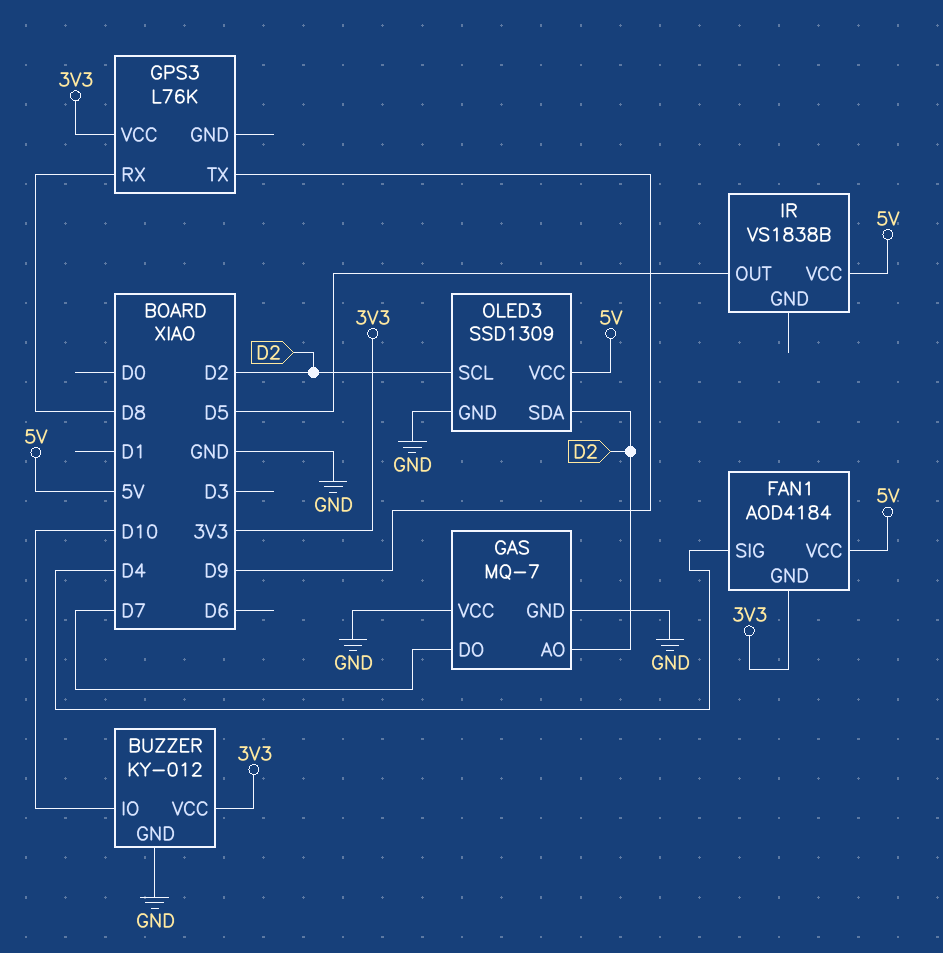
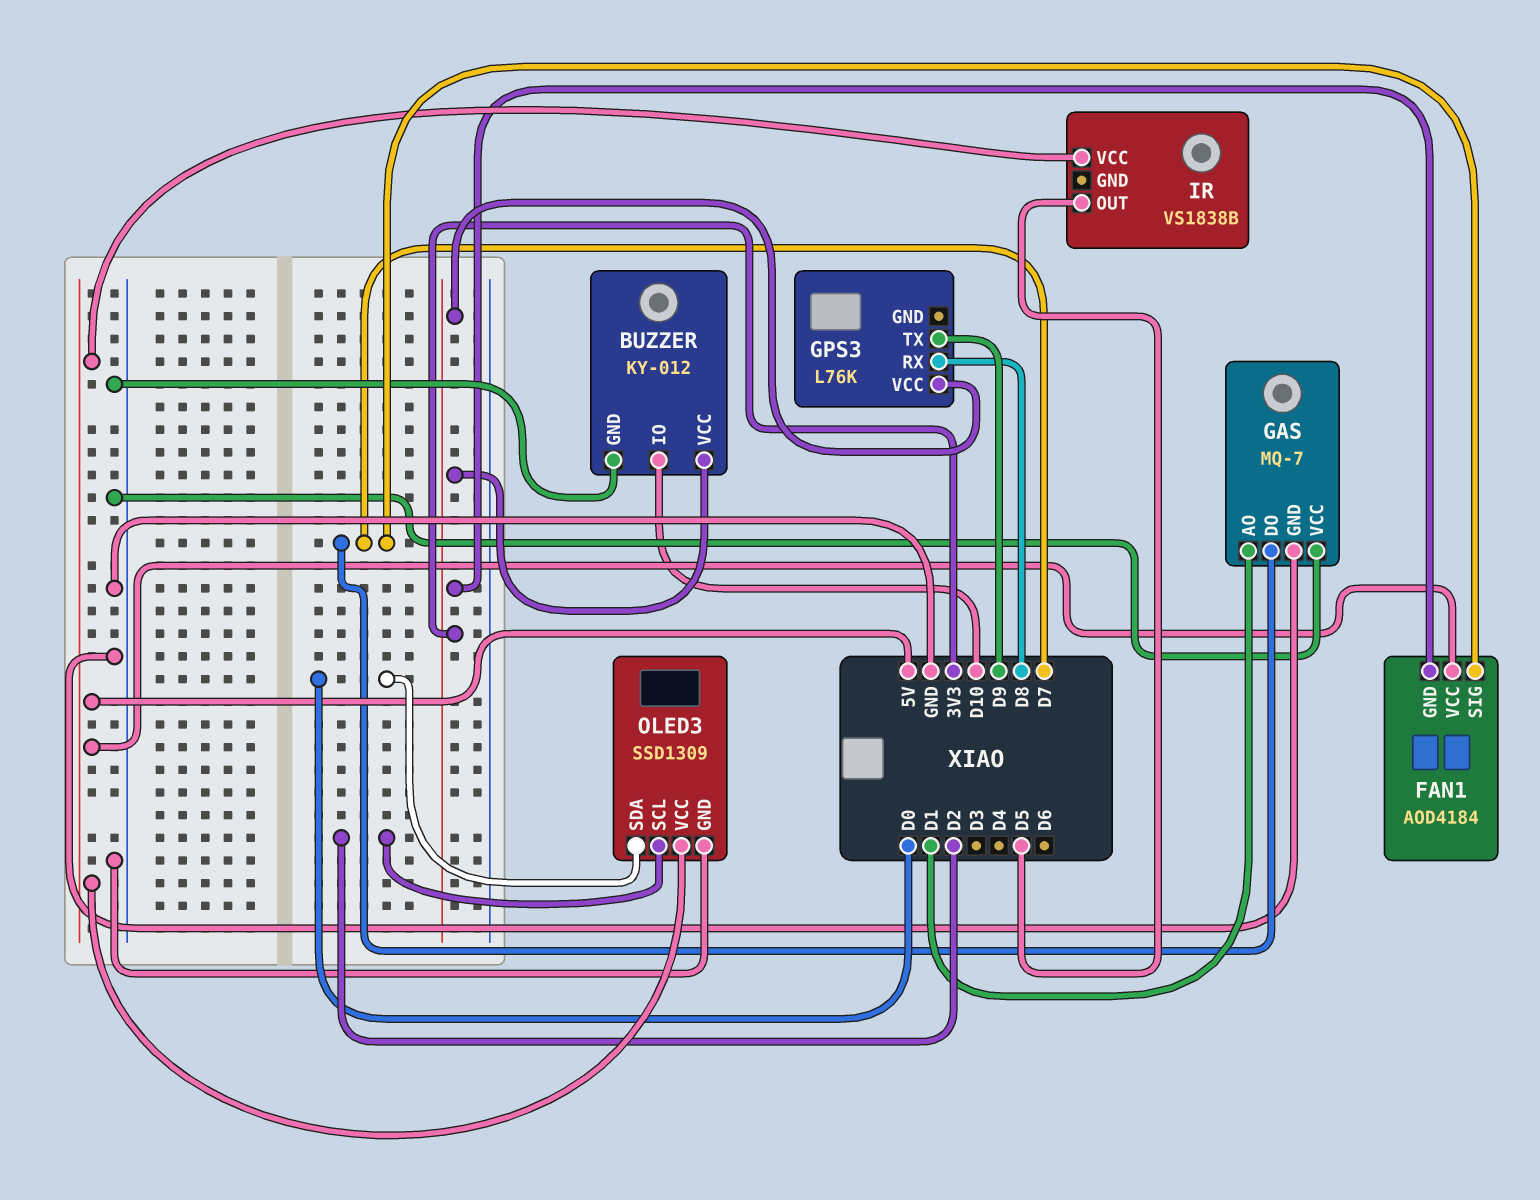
FAN1 pin SIG: D4 -> D7
GAS pin AO: D2 -> D1
OLED3 pin SDA: D2 -> D0

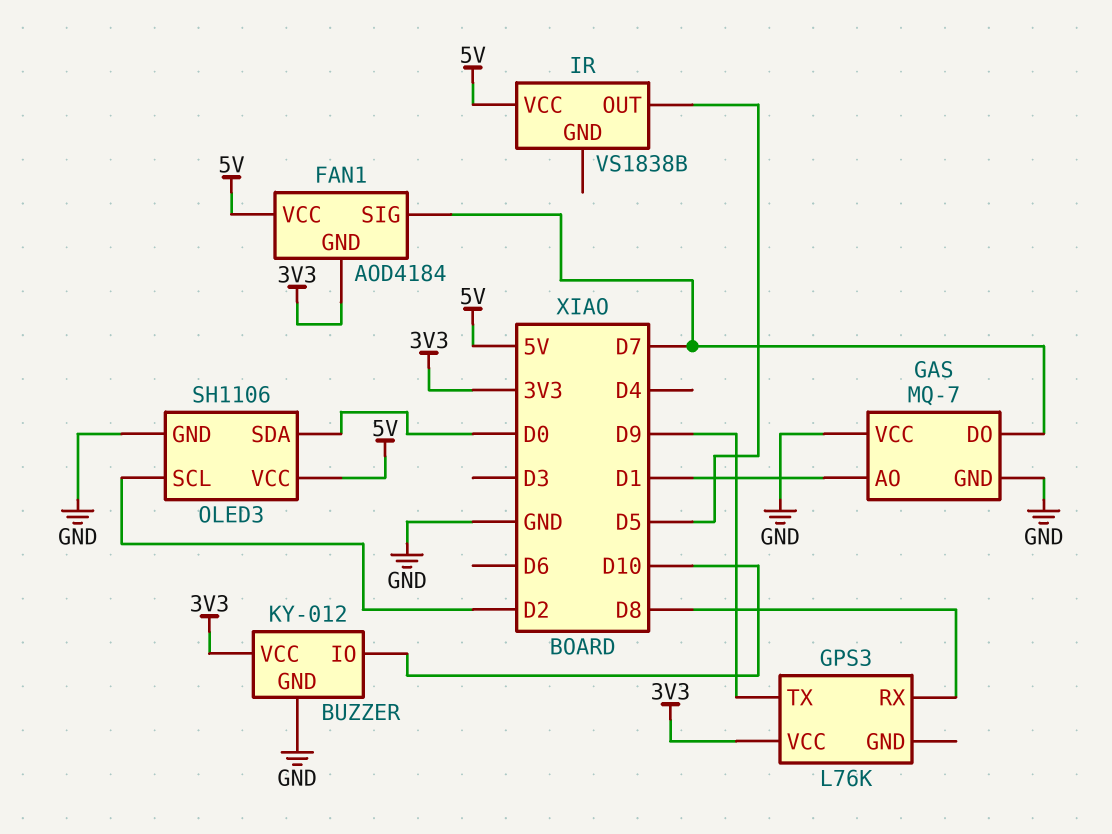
OLED3: SSD1309 -> SH1106

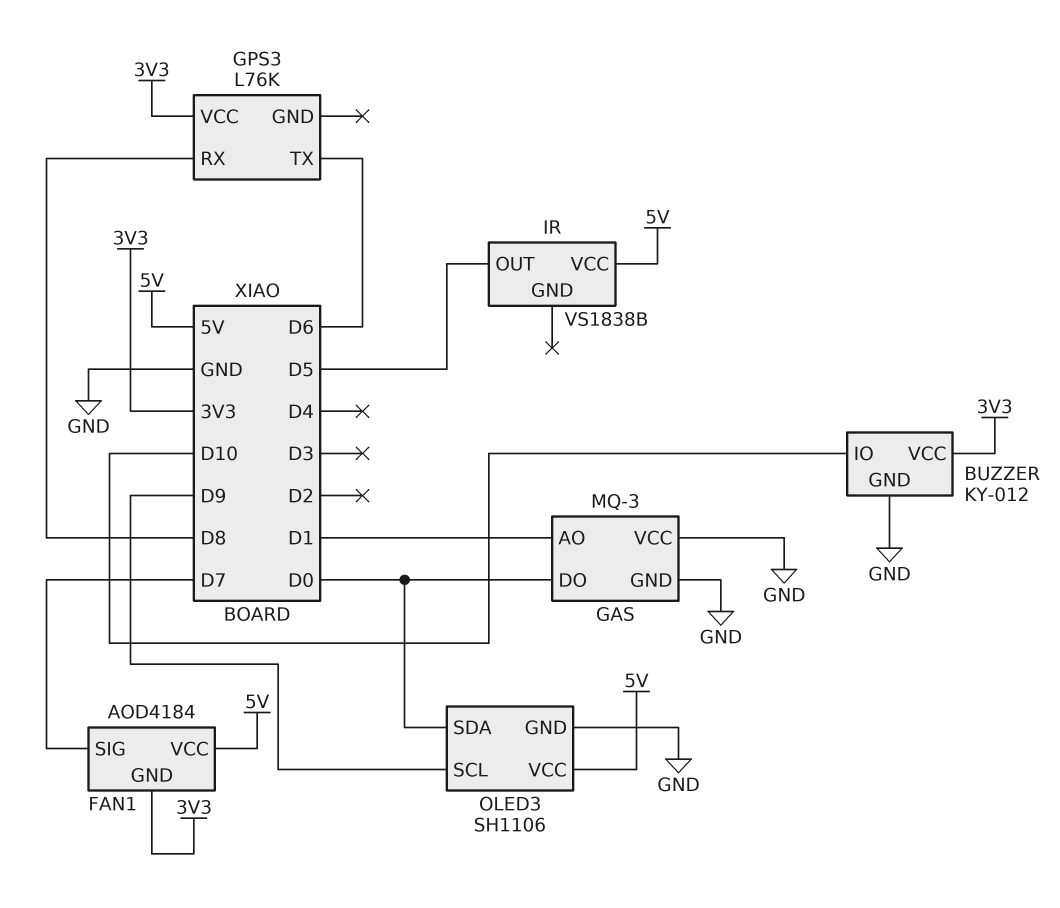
GAS: MQ-7 -> MQ-3
GAS pin DO: D7 -> D0
GPS3 pin TX: D9 -> D6
OLED3 pin SCL: D2 -> D9

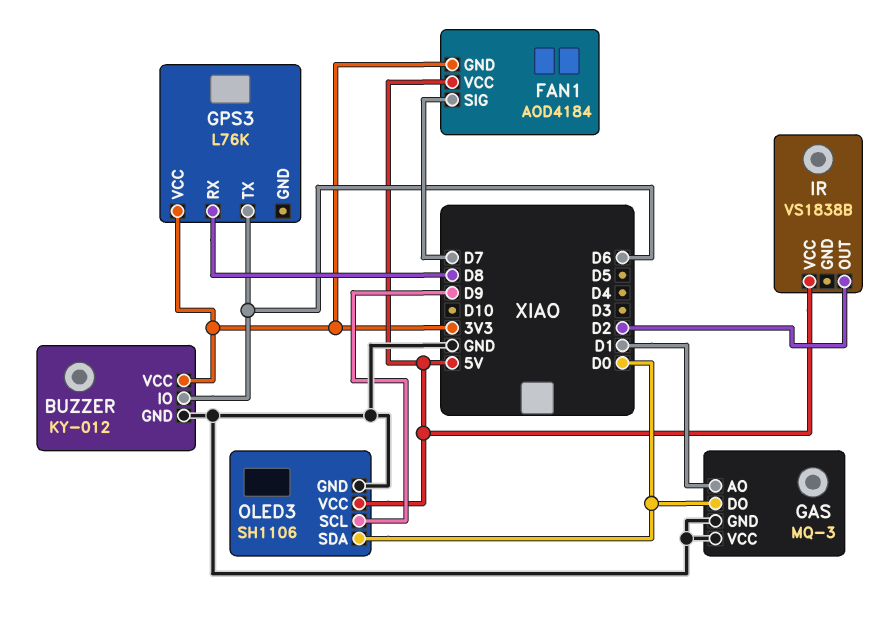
BUZZER pin IO: D10 -> D6
IR pin OUT: D5 -> D2

